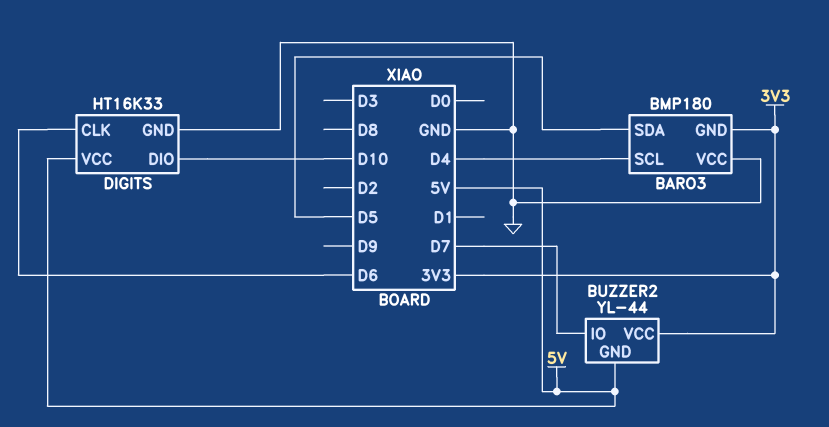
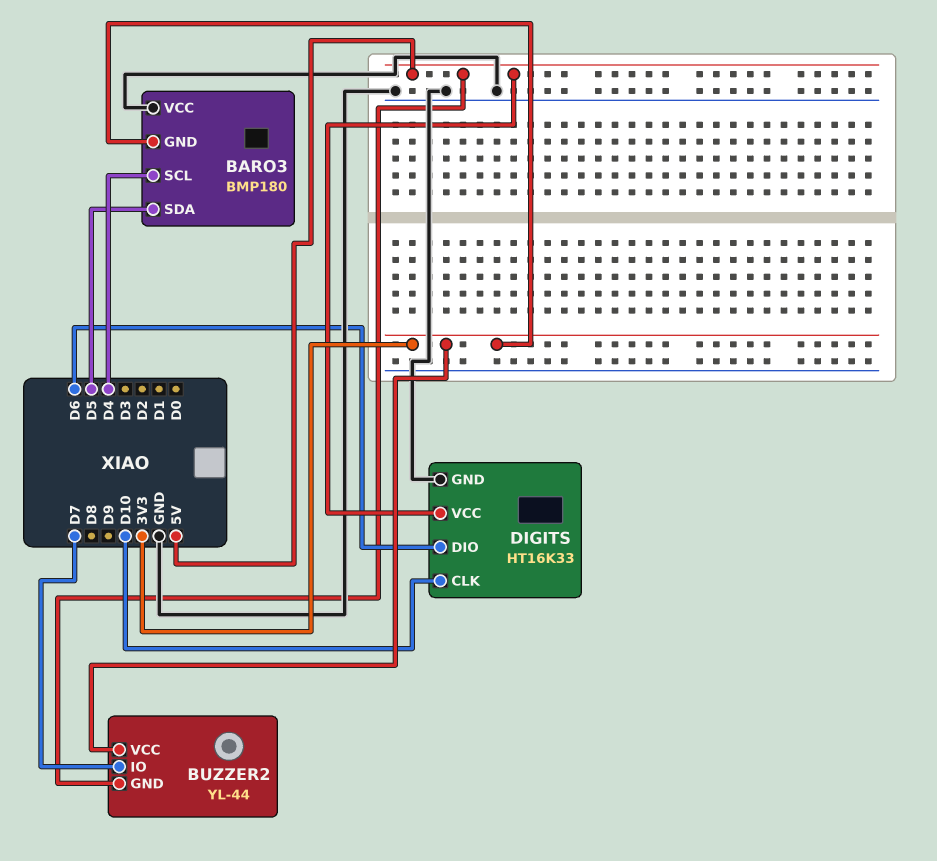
DIGITS pin CLK: D6 -> D10
DIGITS pin DIO: D10 -> D6

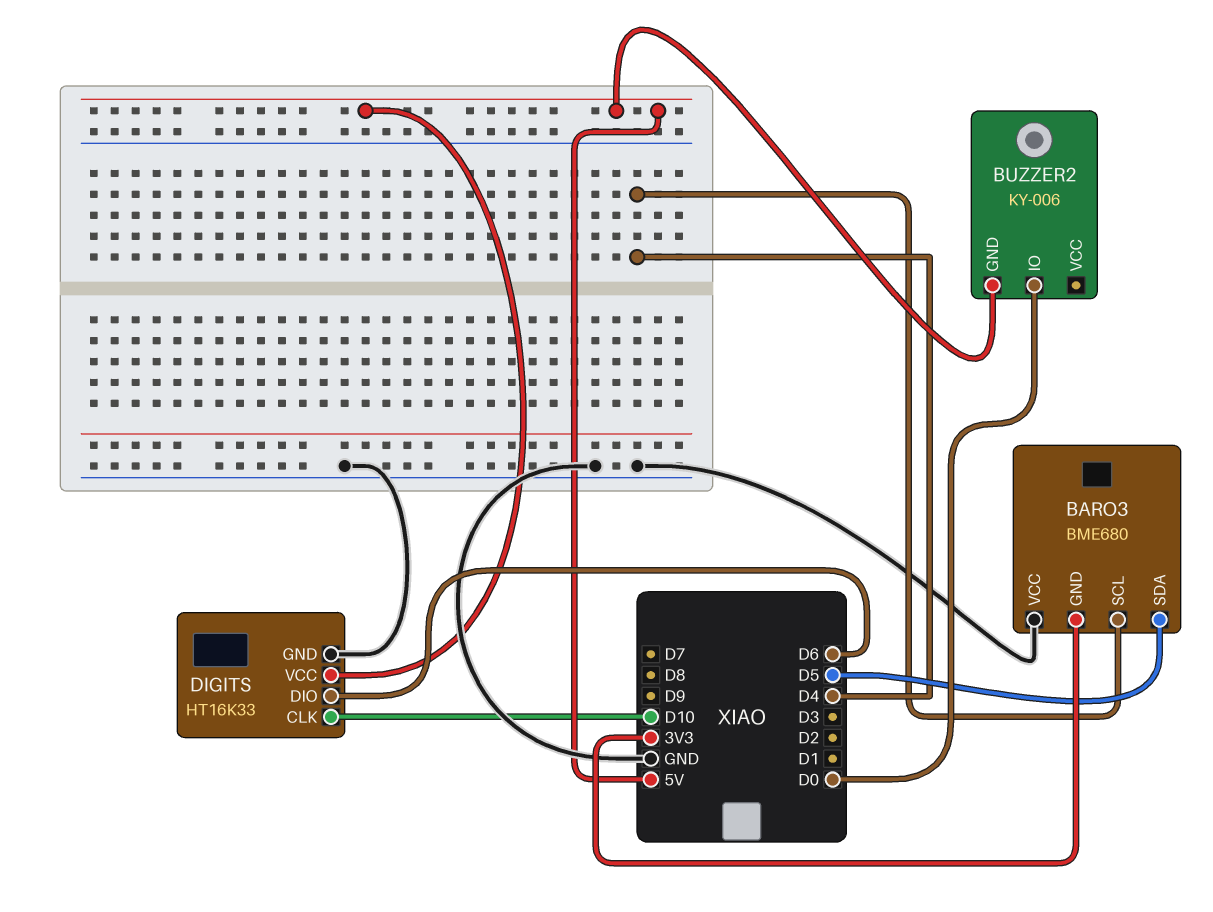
BARO3: BMP180 -> BME680
BUZZER2: YL-44 -> KY-006
BUZZER2 pin IO: D7 -> D0
BUZZER2 pin VCC: 3V3 -> none

